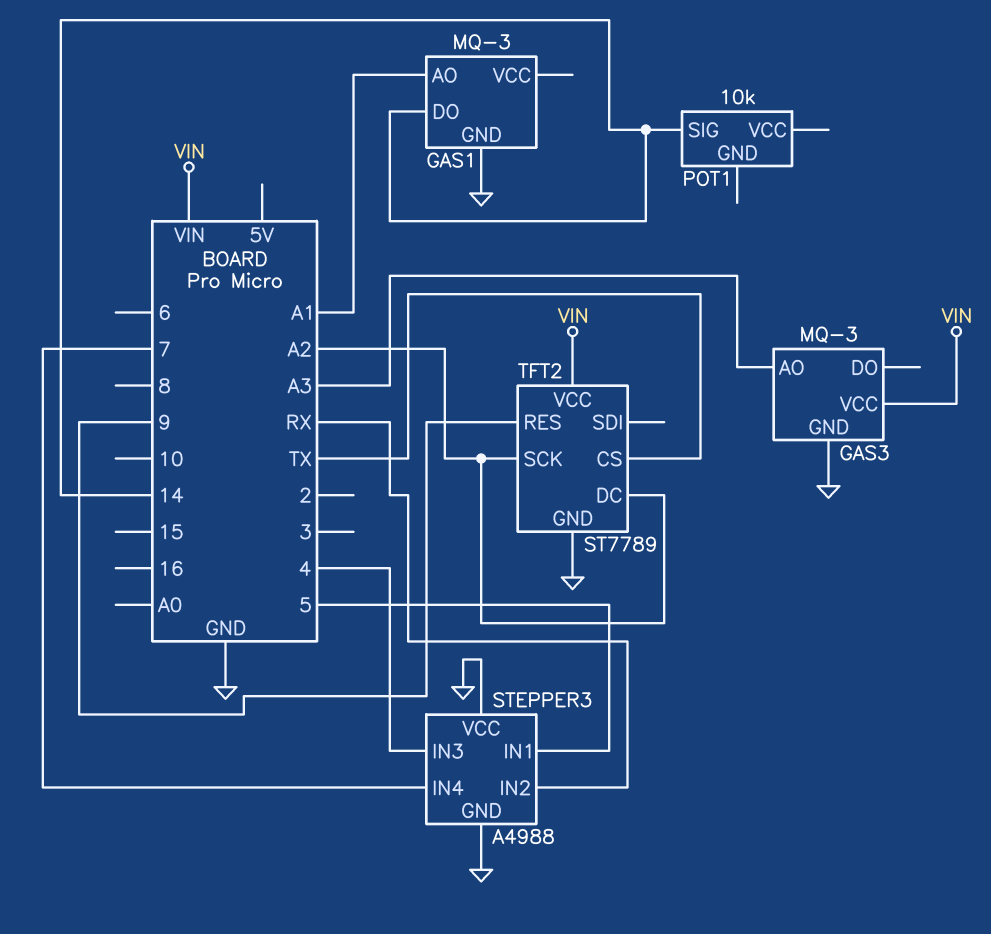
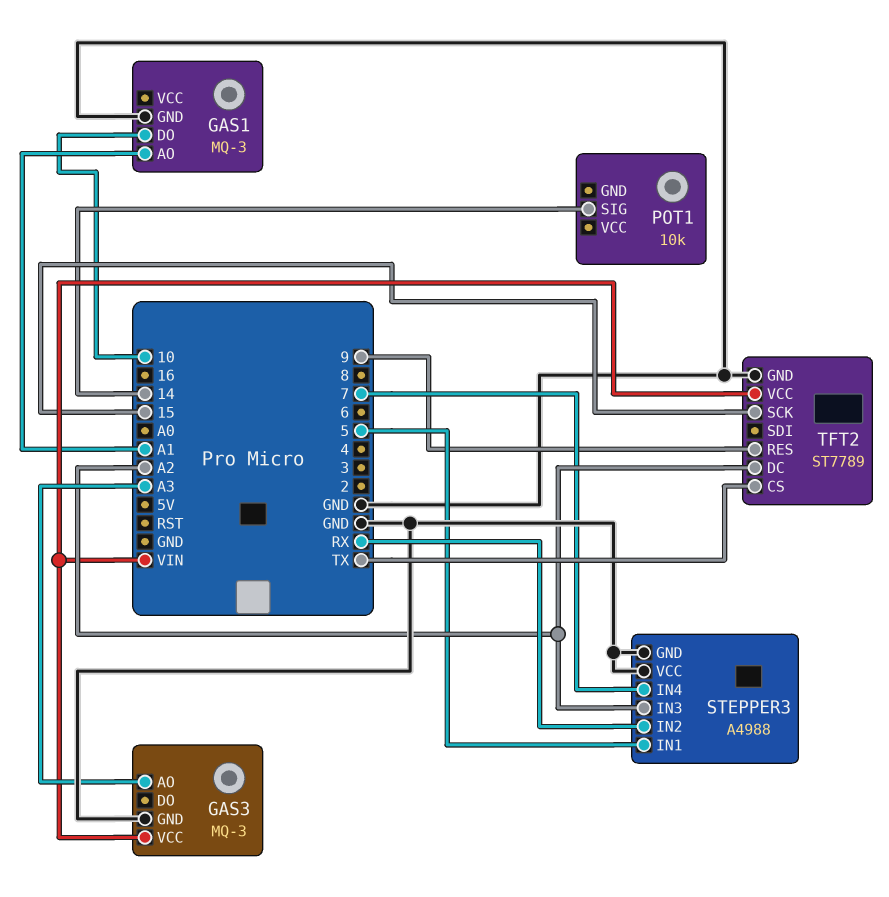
GAS1 pin DO: 14 -> 10
STEPPER3 pin IN3: 4 -> A2
TFT2 pin SCK: A2 -> 15

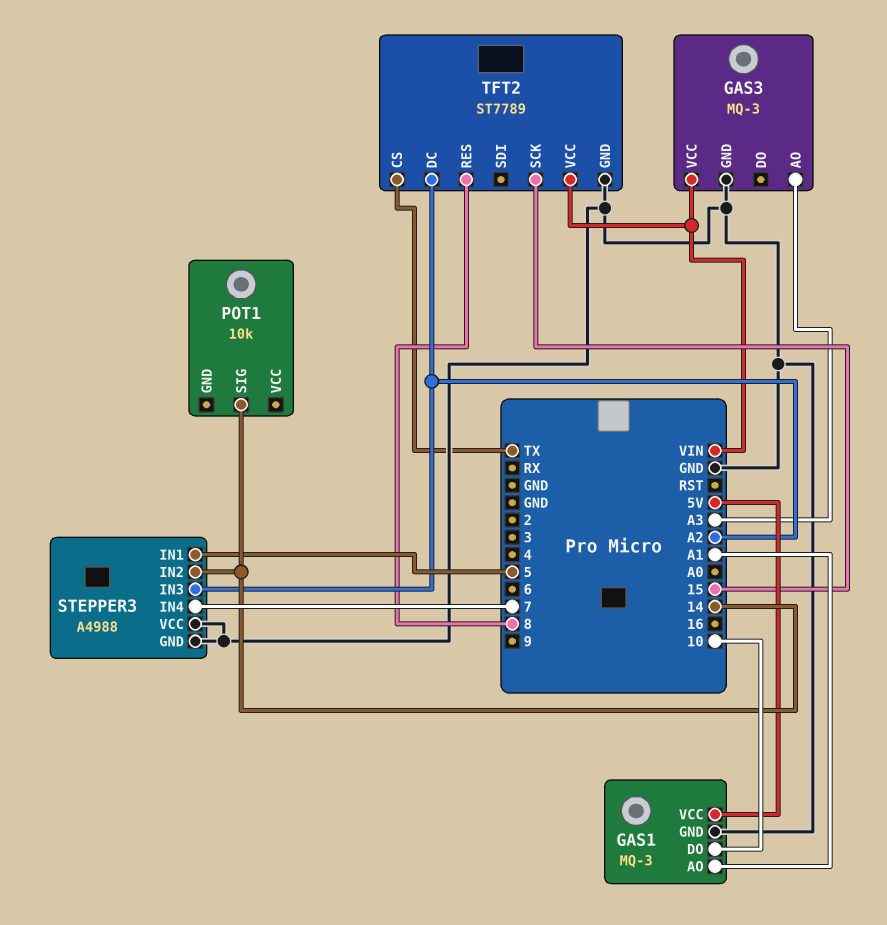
GAS1 pin VCC: none -> 5V
STEPPER3 pin IN2: RX -> 14
TFT2 pin RES: 9 -> 8

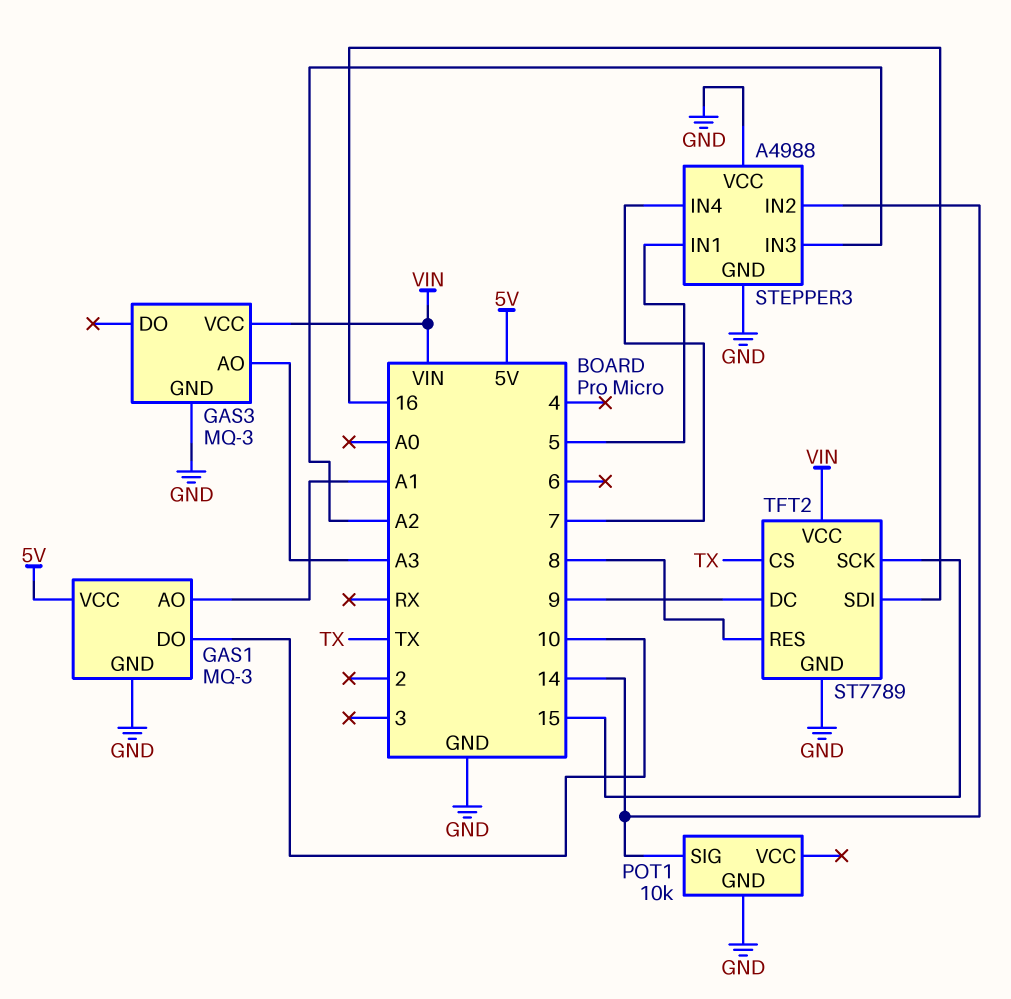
POT1 pin GND: none -> GND
TFT2 pin DC: A2 -> 9
TFT2 pin SDI: none -> 16

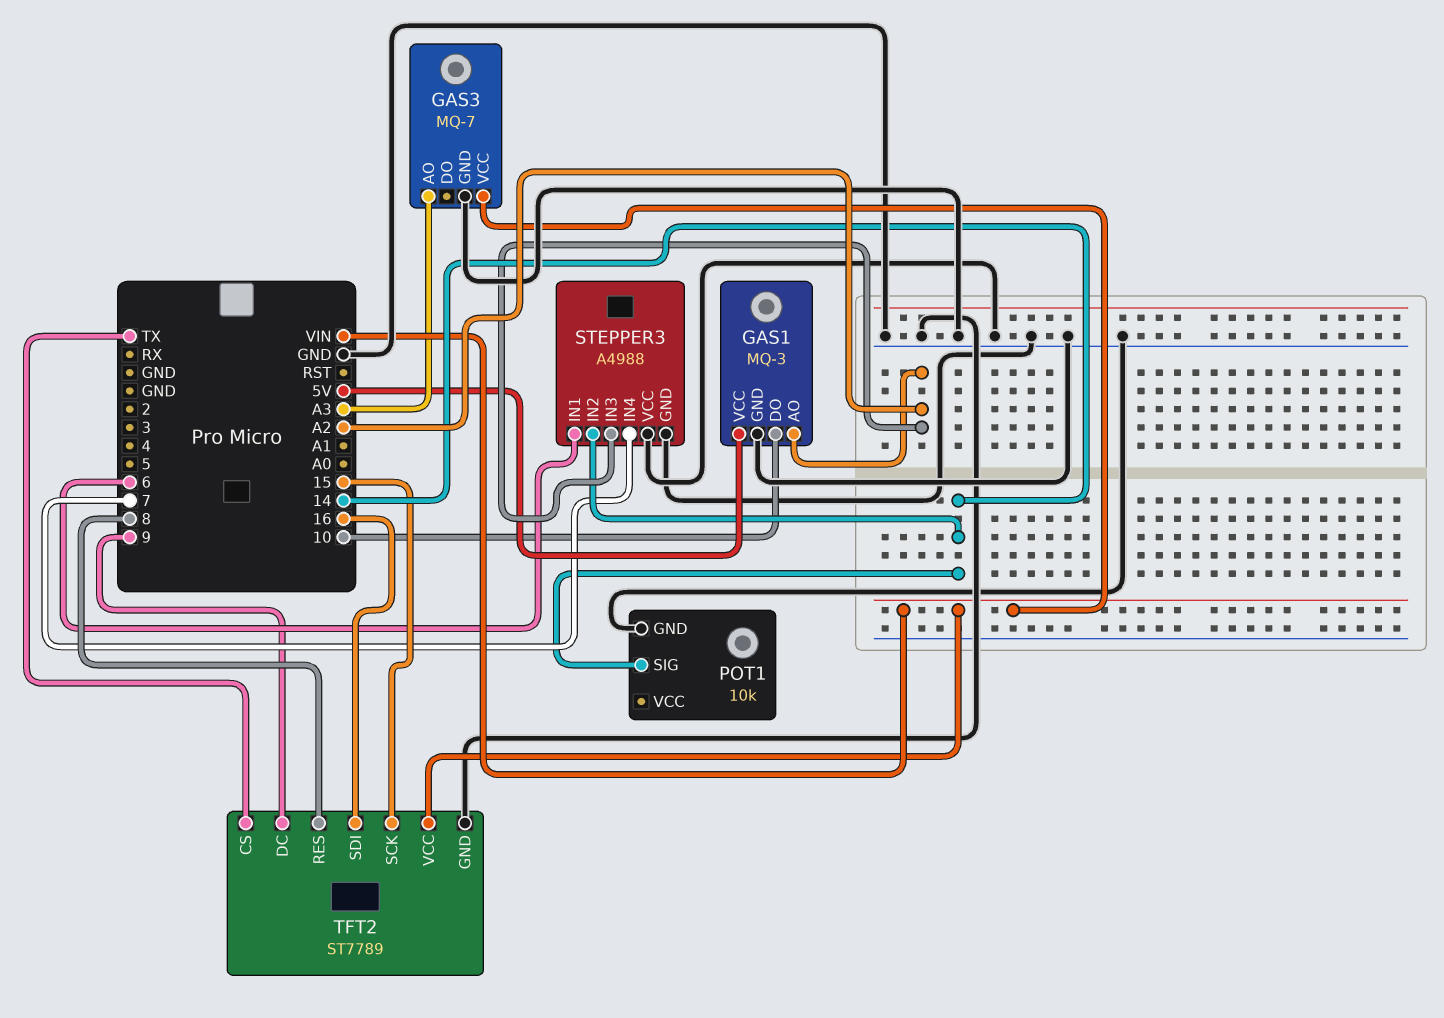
GAS1 pin AO: A1 -> A2
GAS3: MQ-3 -> MQ-7
STEPPER3 pin IN1: 5 -> 6

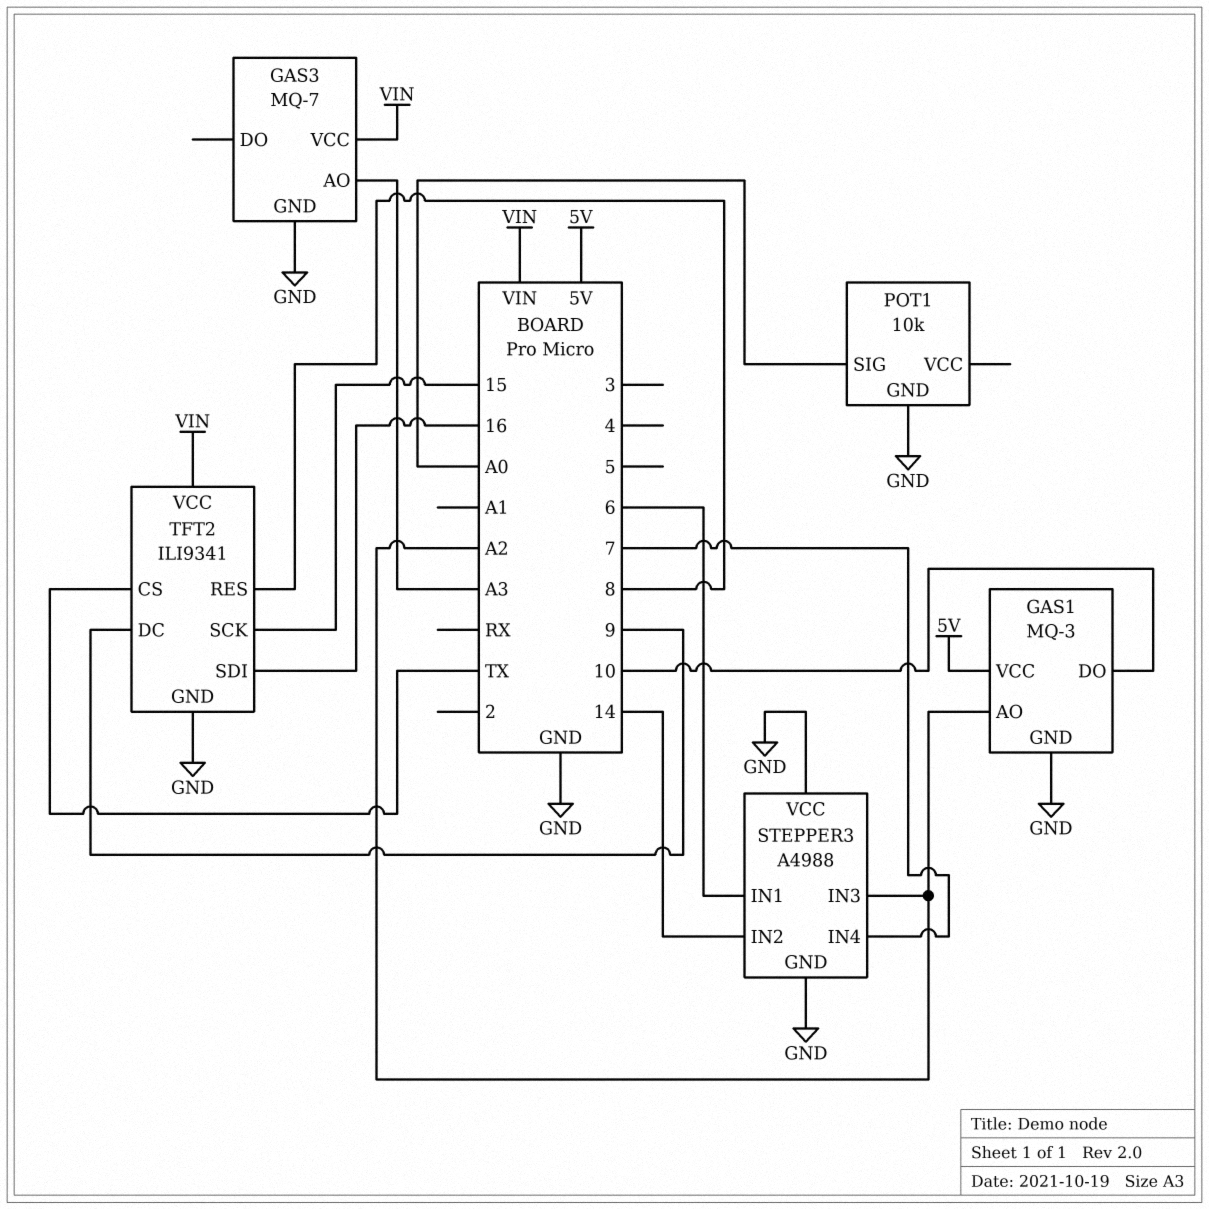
POT1 pin SIG: 14 -> A0
TFT2: ST7789 -> ILI9341

